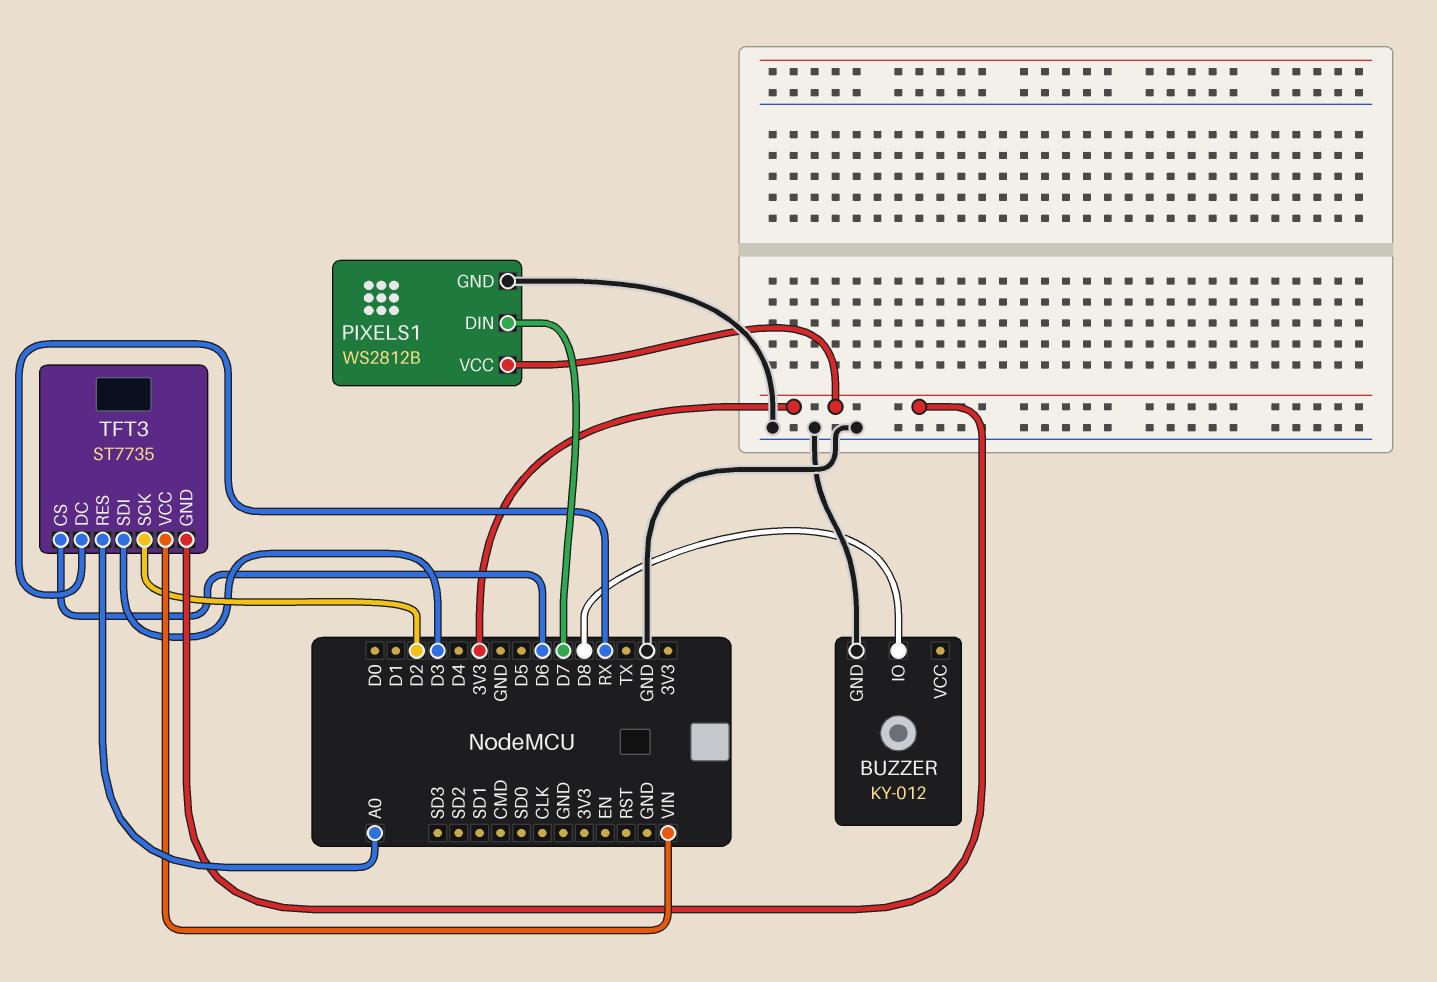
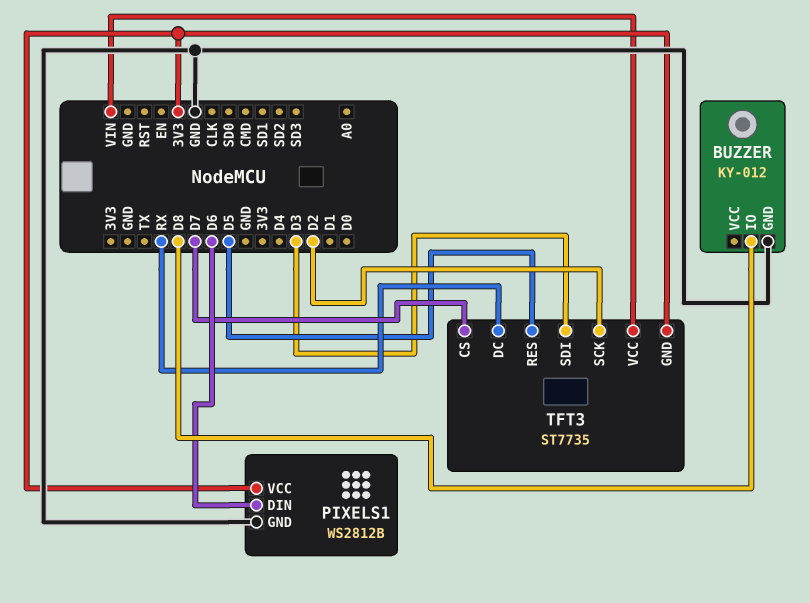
PIXELS1 pin DIN: D7 -> D6
TFT3 pin CS: D6 -> D7
TFT3 pin RES: A0 -> D5

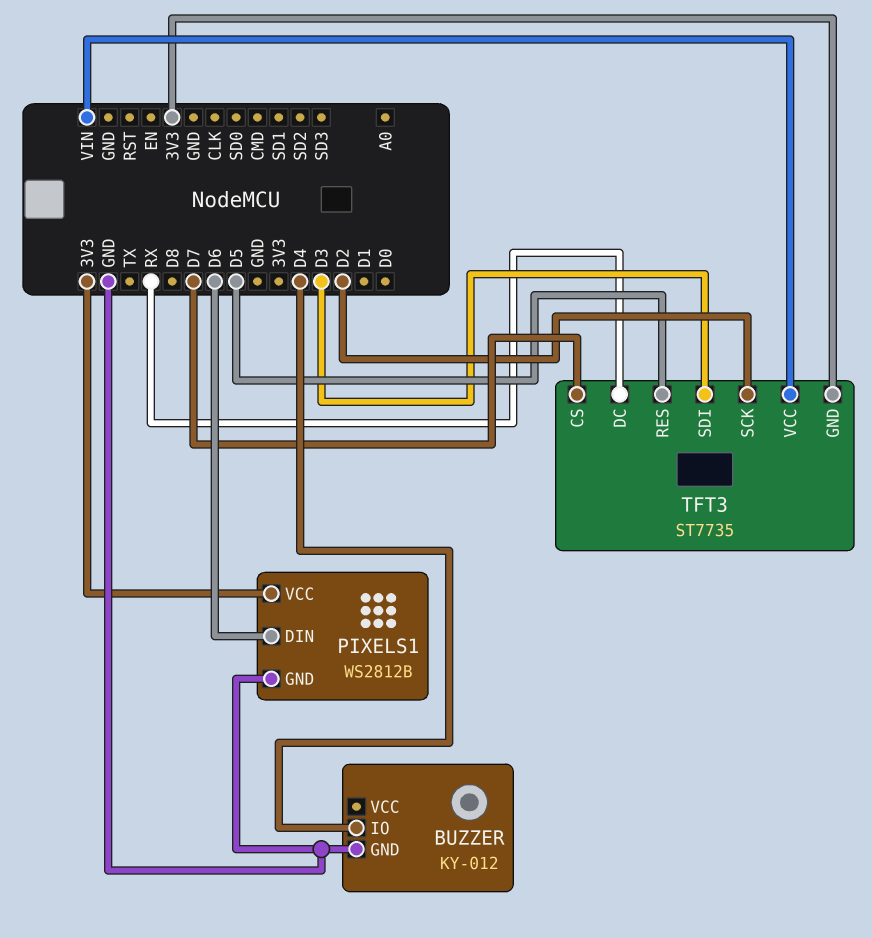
BUZZER pin IO: D8 -> D4

